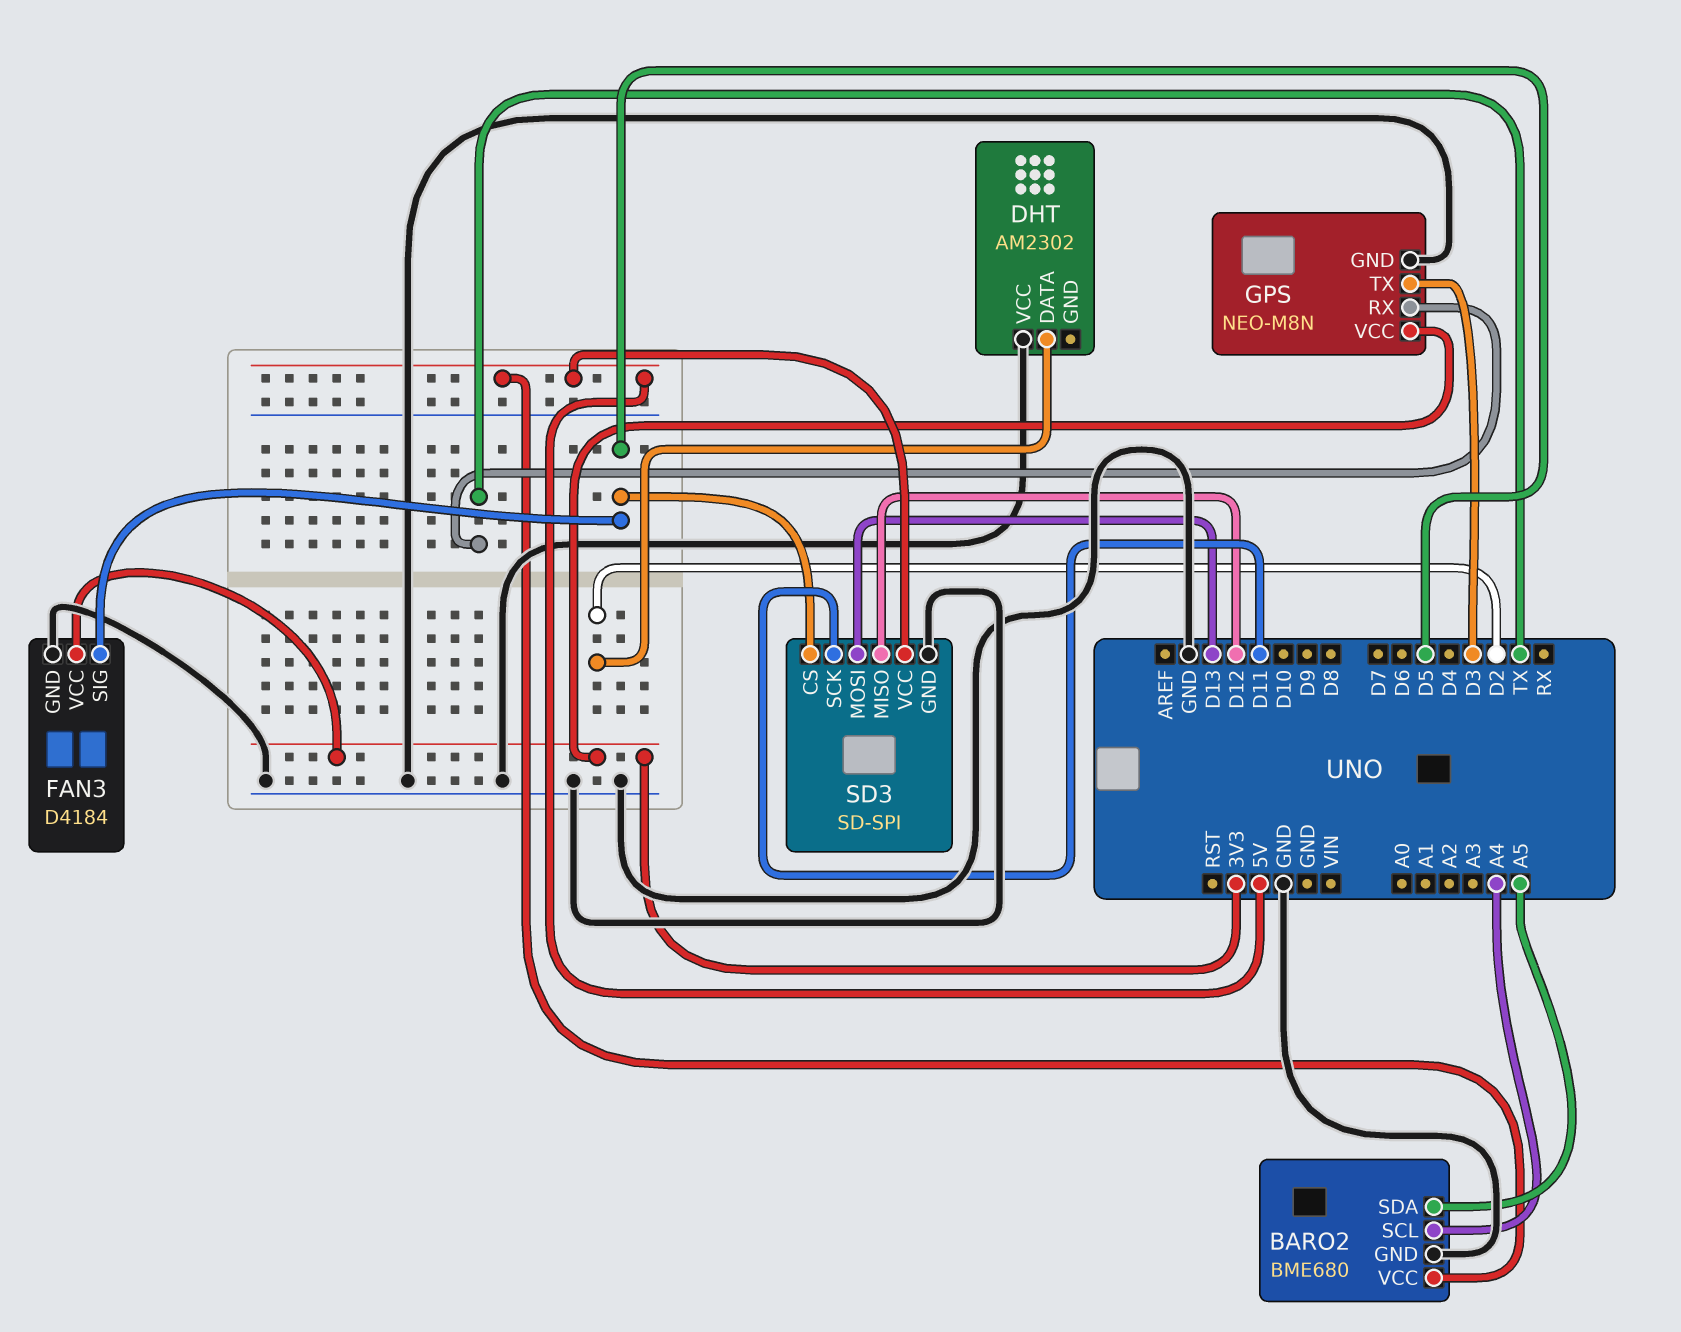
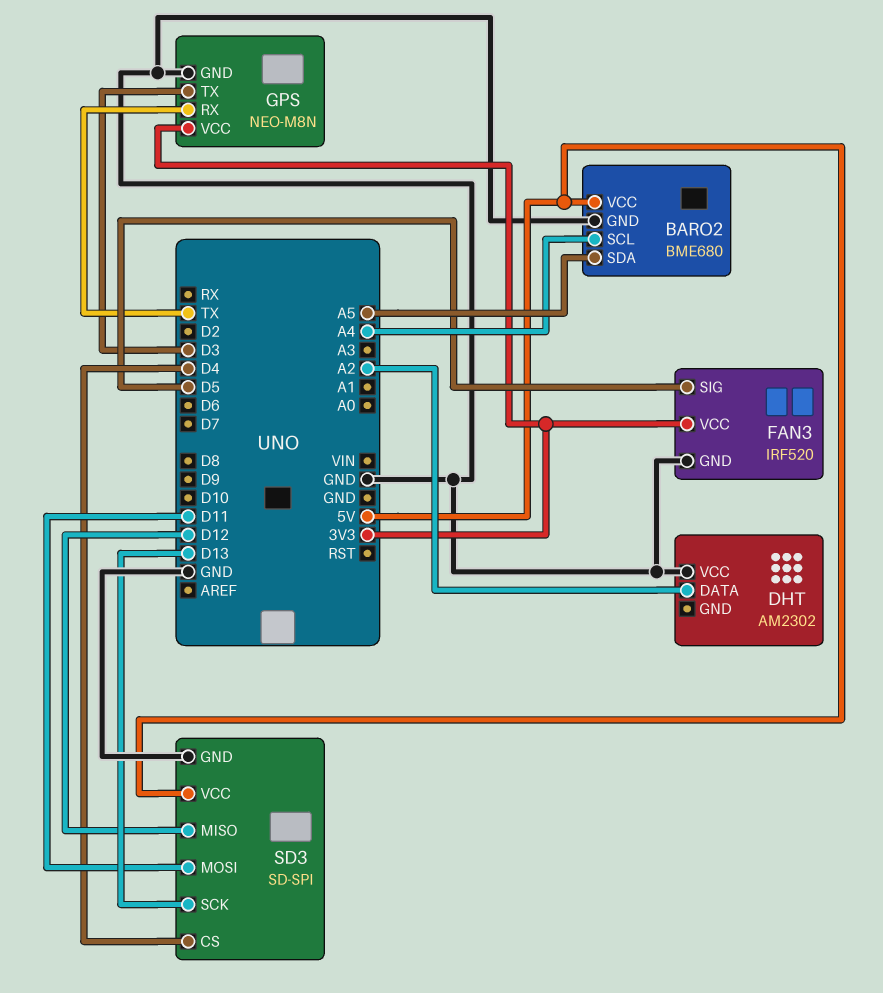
DHT pin DATA: D2 -> A2
FAN3: D4184 -> IRF520
SD3 pin CS: D5 -> D4
SD3 pin MOSI: D13 -> D11
SD3 pin SCK: D11 -> D13

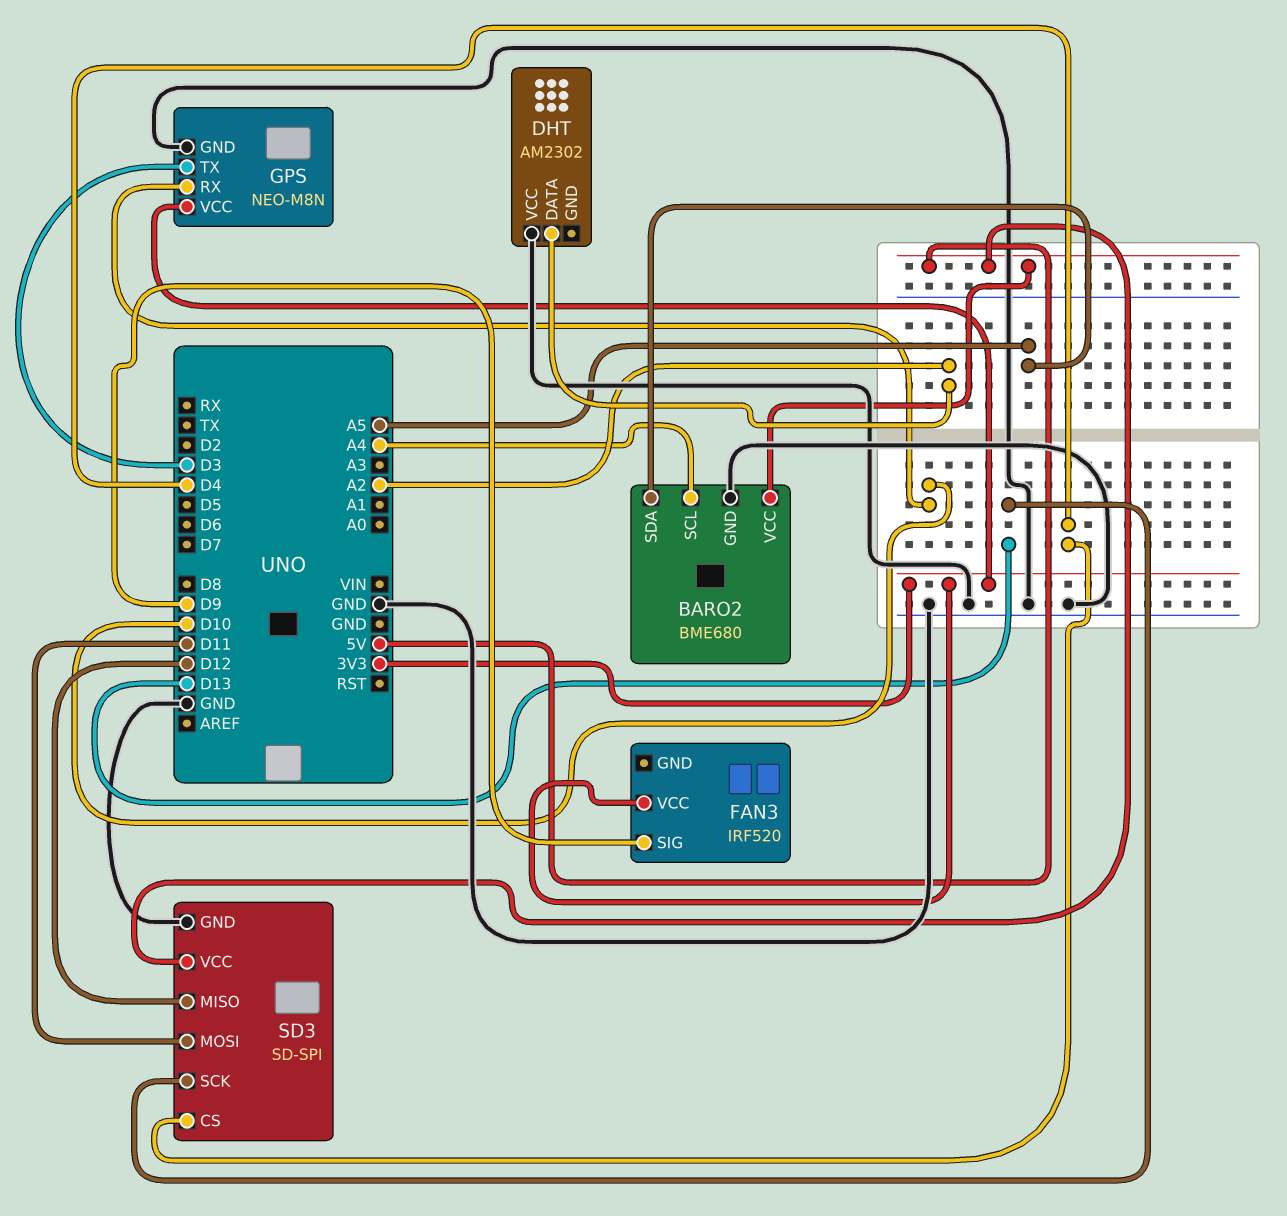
FAN3 pin GND: GND -> none
FAN3 pin SIG: D5 -> D9
GPS pin RX: TX -> D10

